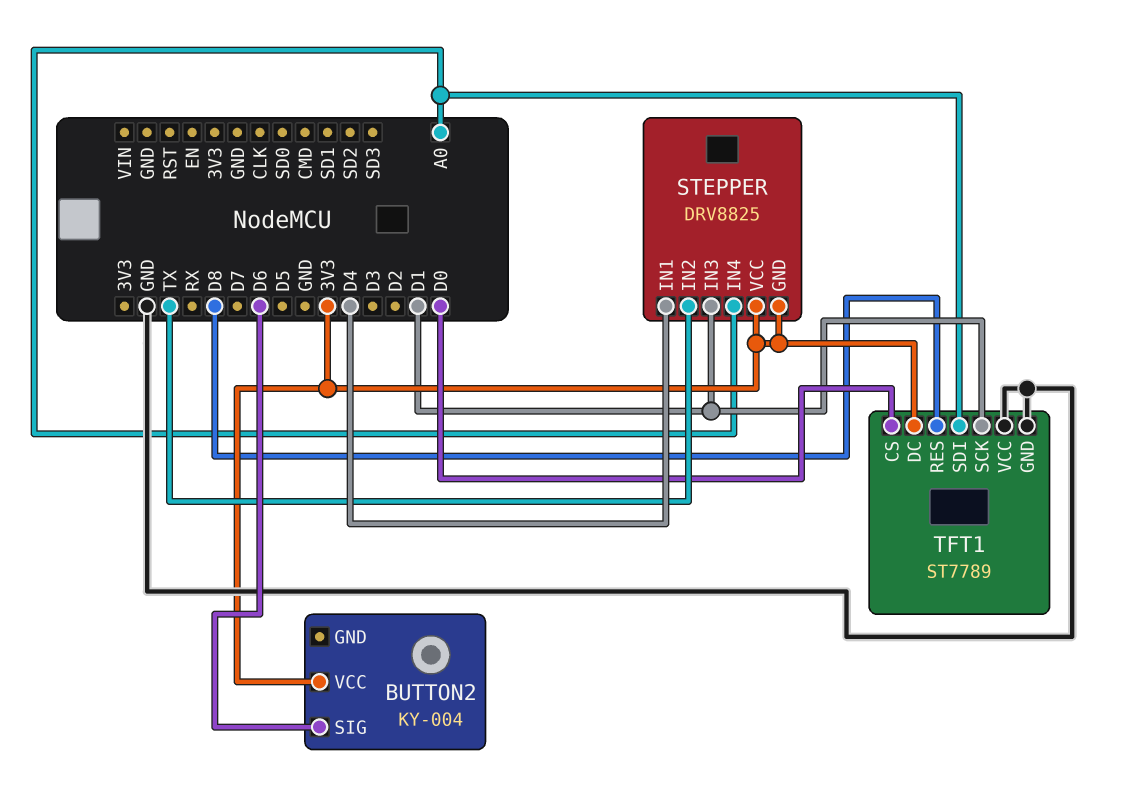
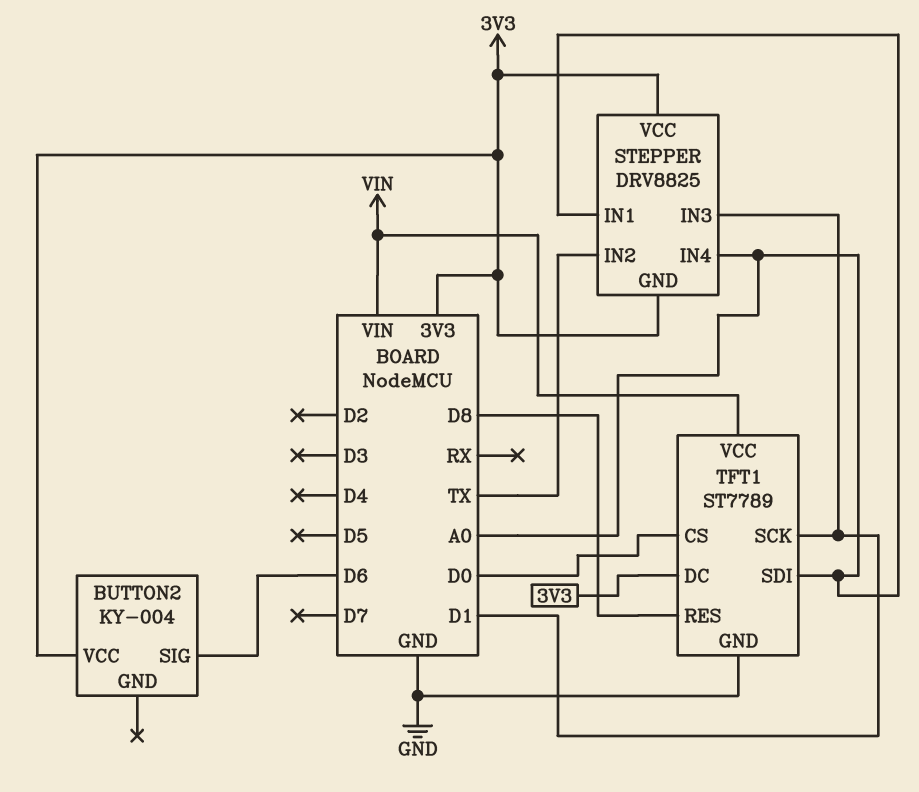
STEPPER pin IN1: D4 -> A0
TFT1 pin VCC: GND -> VIN

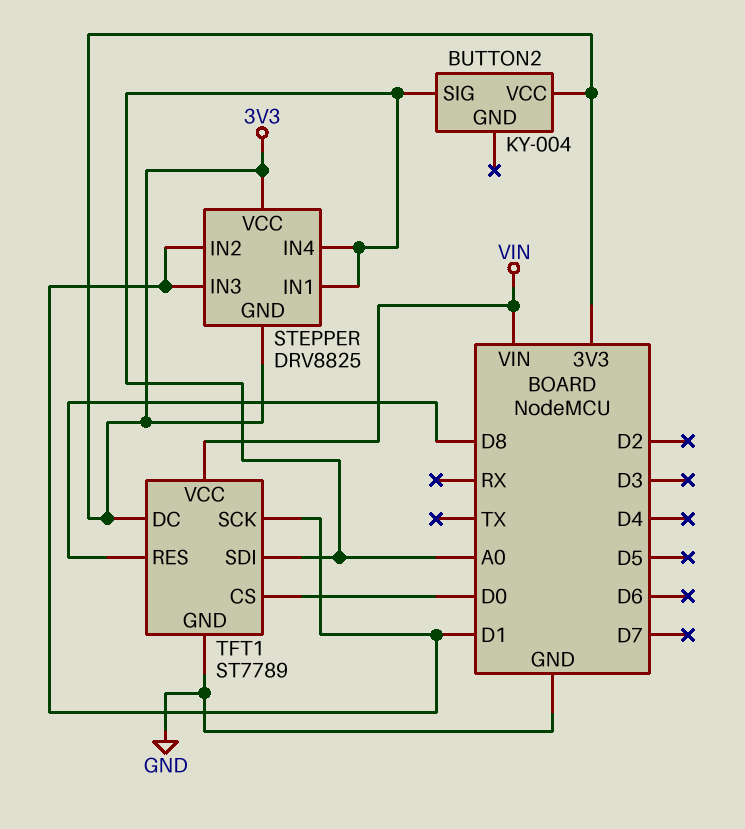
BUTTON2 pin SIG: D6 -> A0
STEPPER pin IN2: TX -> D1

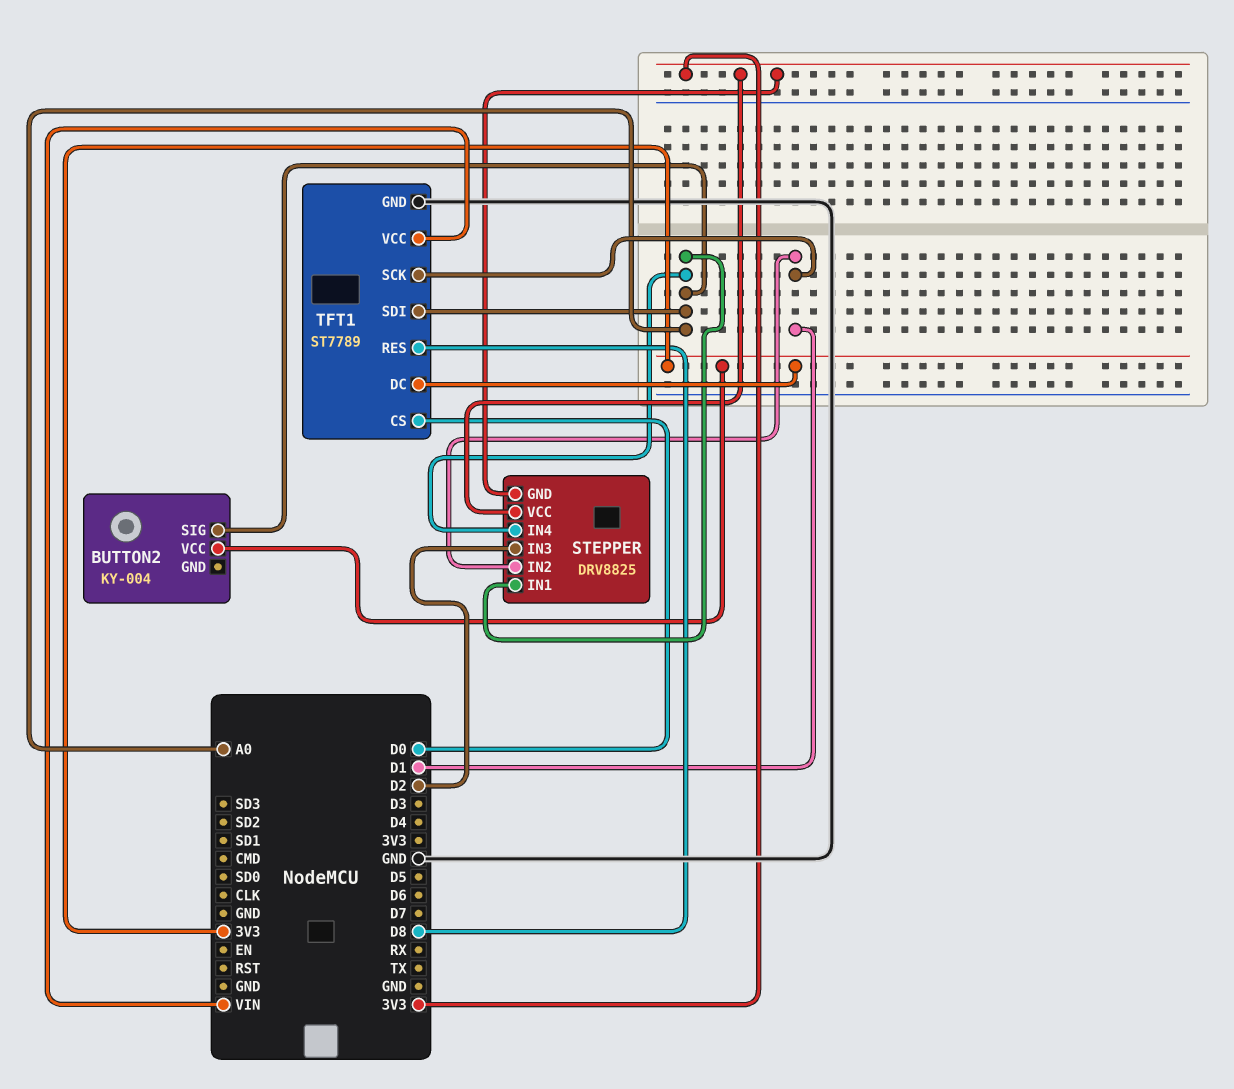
STEPPER pin IN3: D1 -> D2

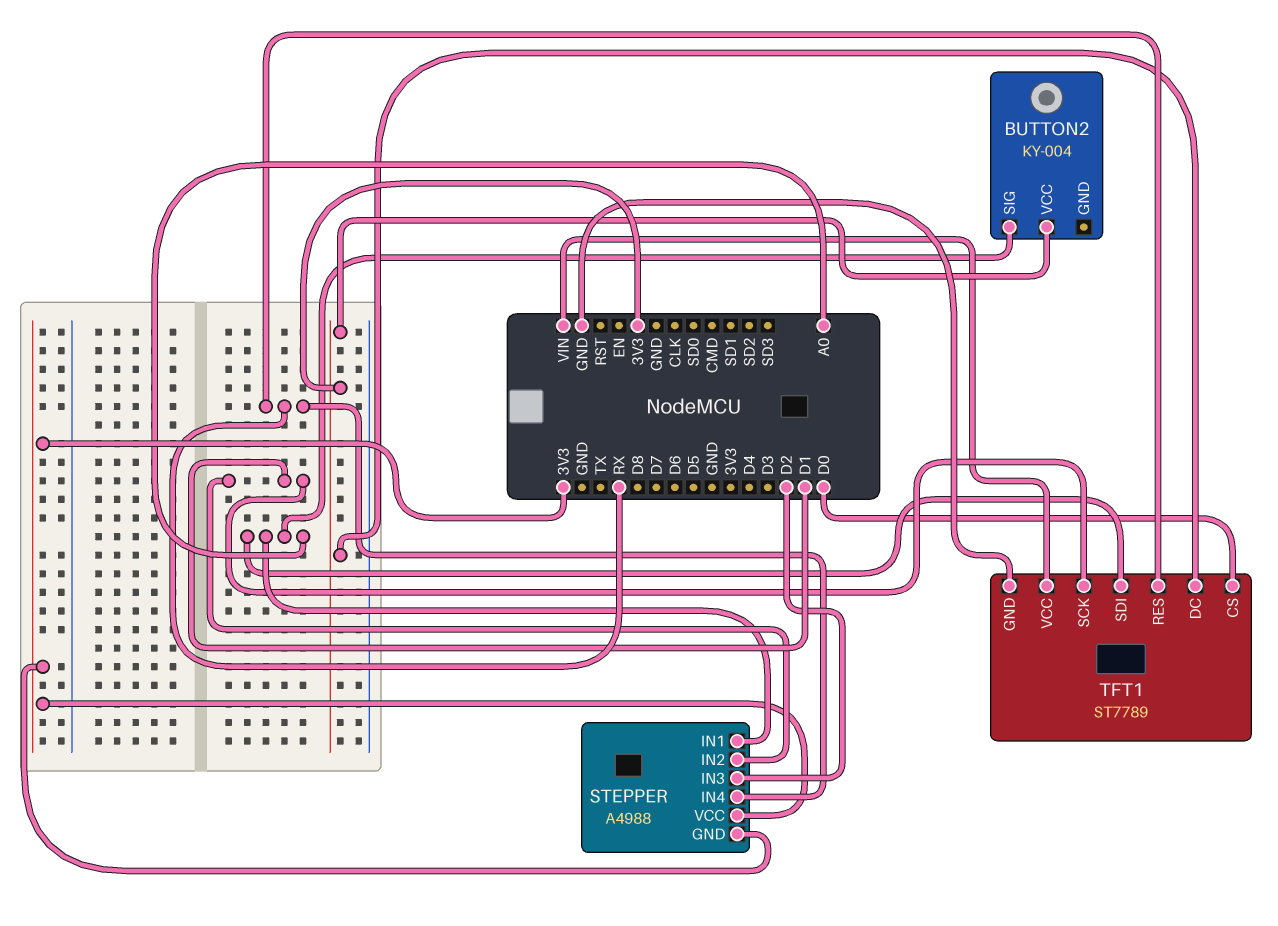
STEPPER: DRV8825 -> A4988
STEPPER pin IN4: A0 -> RX
TFT1 pin RES: D8 -> RX

